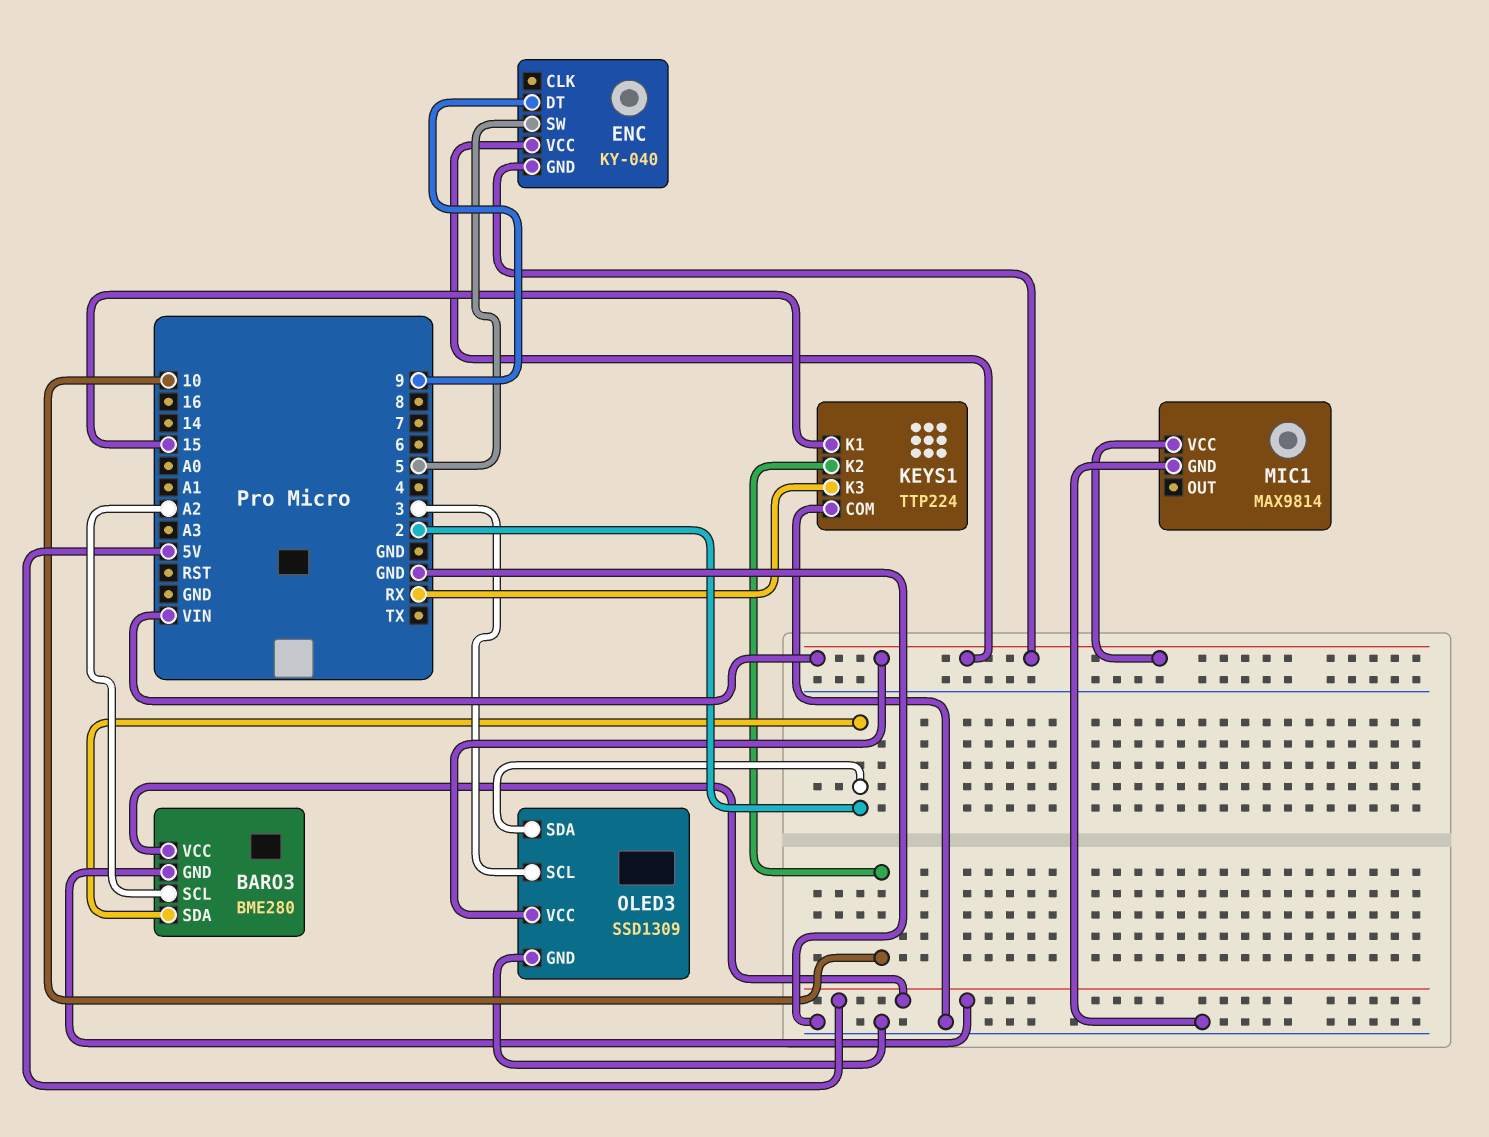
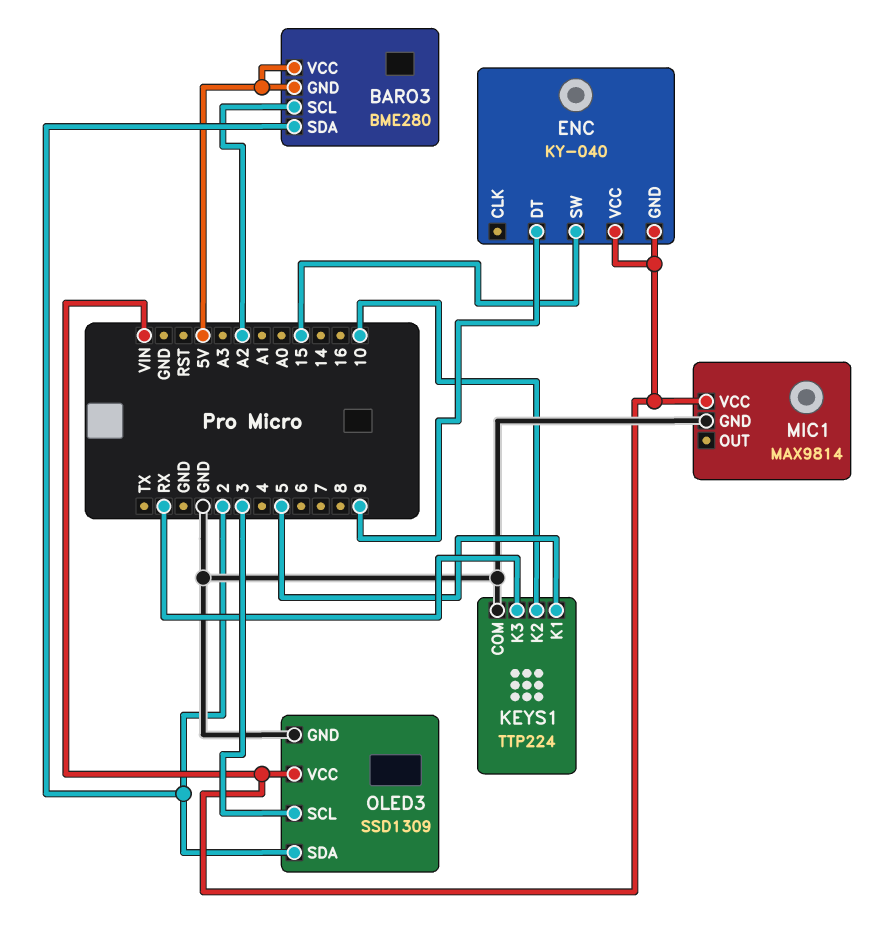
ENC pin SW: 5 -> 15
KEYS1 pin K1: 15 -> 5

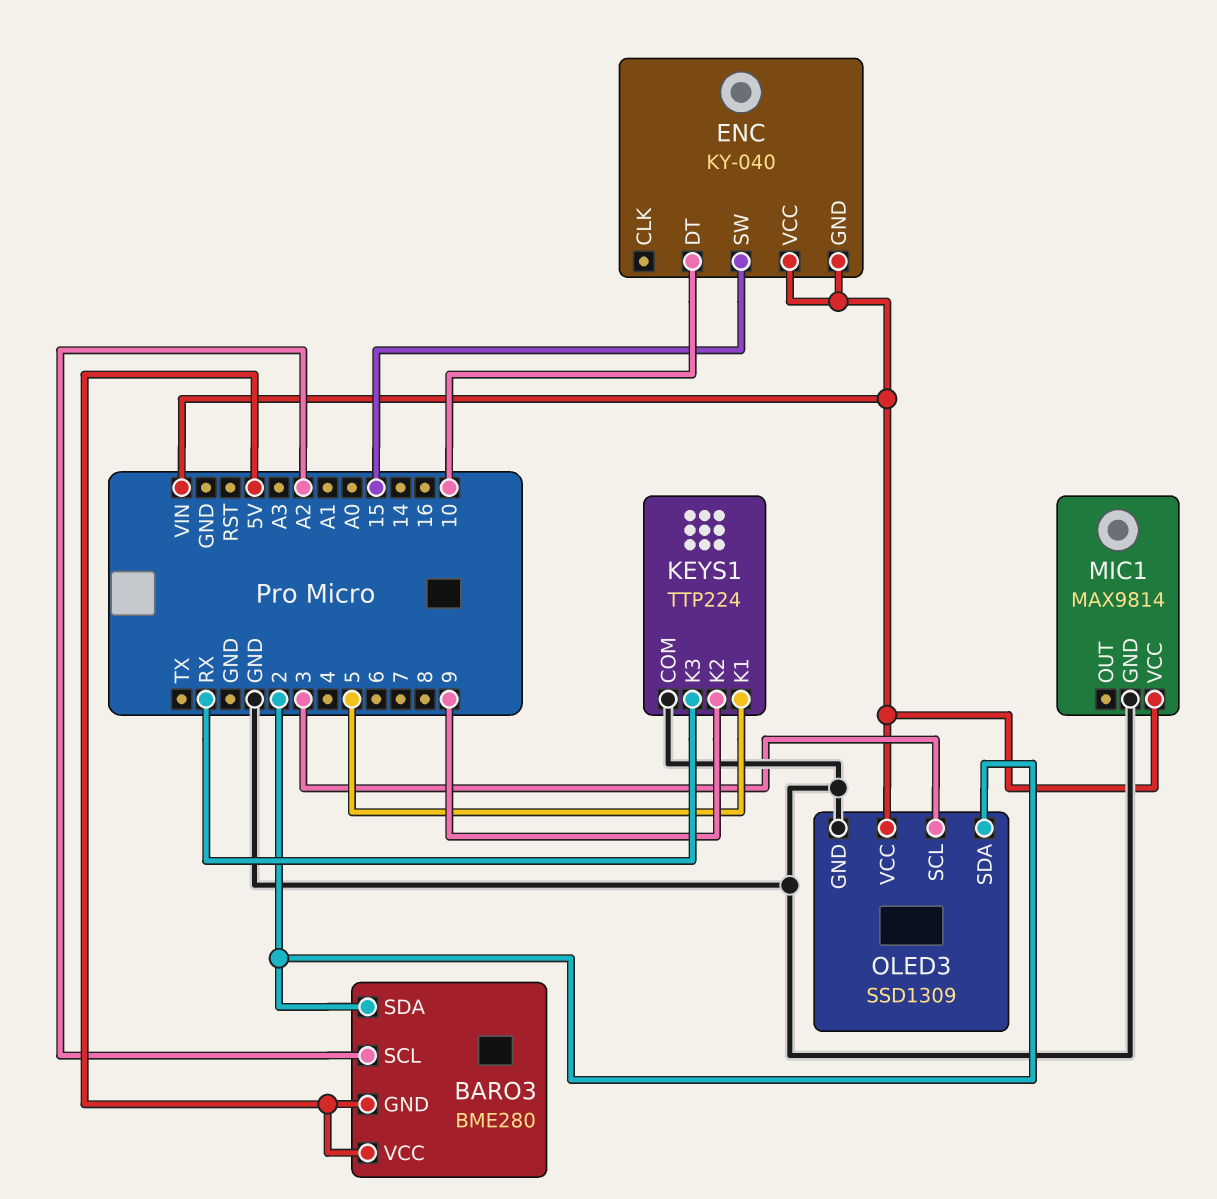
ENC pin DT: 9 -> 10
KEYS1 pin K2: 10 -> 9

